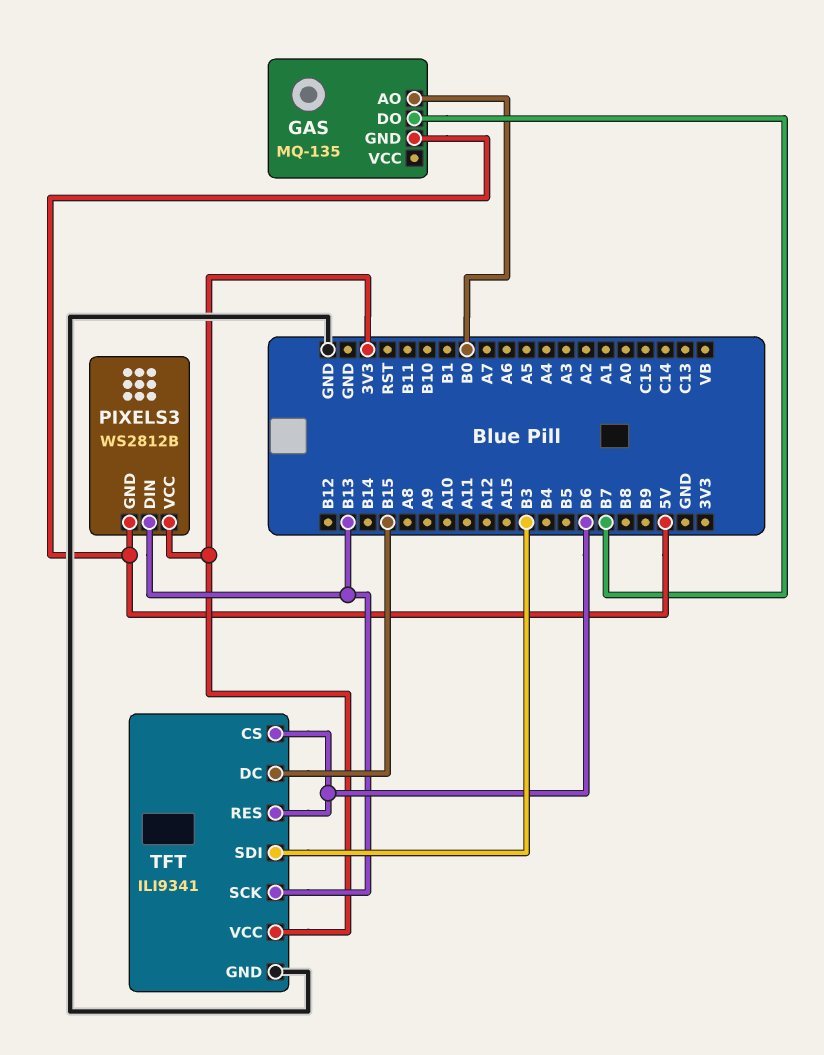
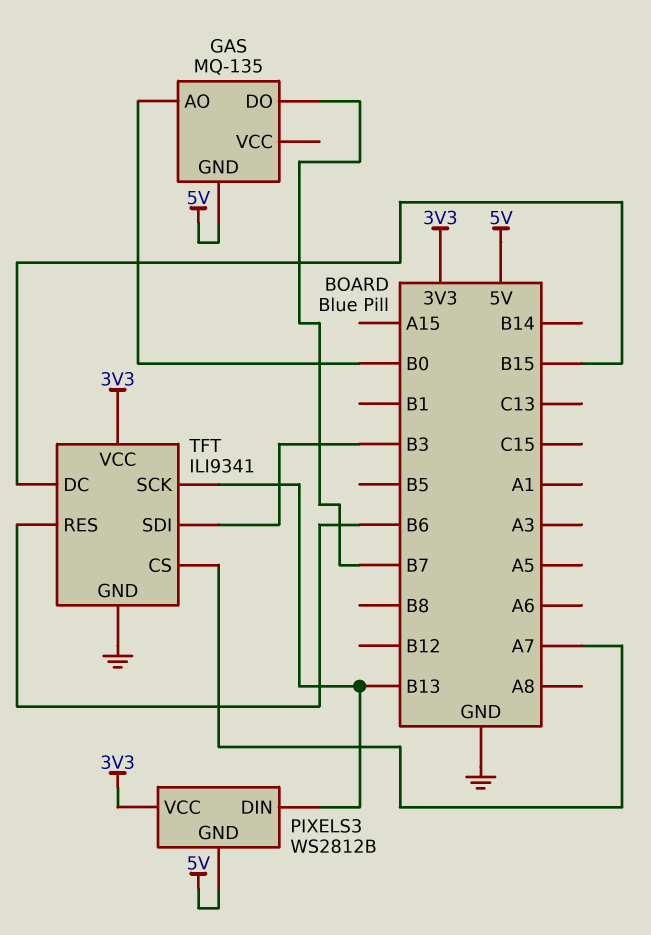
TFT pin CS: B6 -> A7

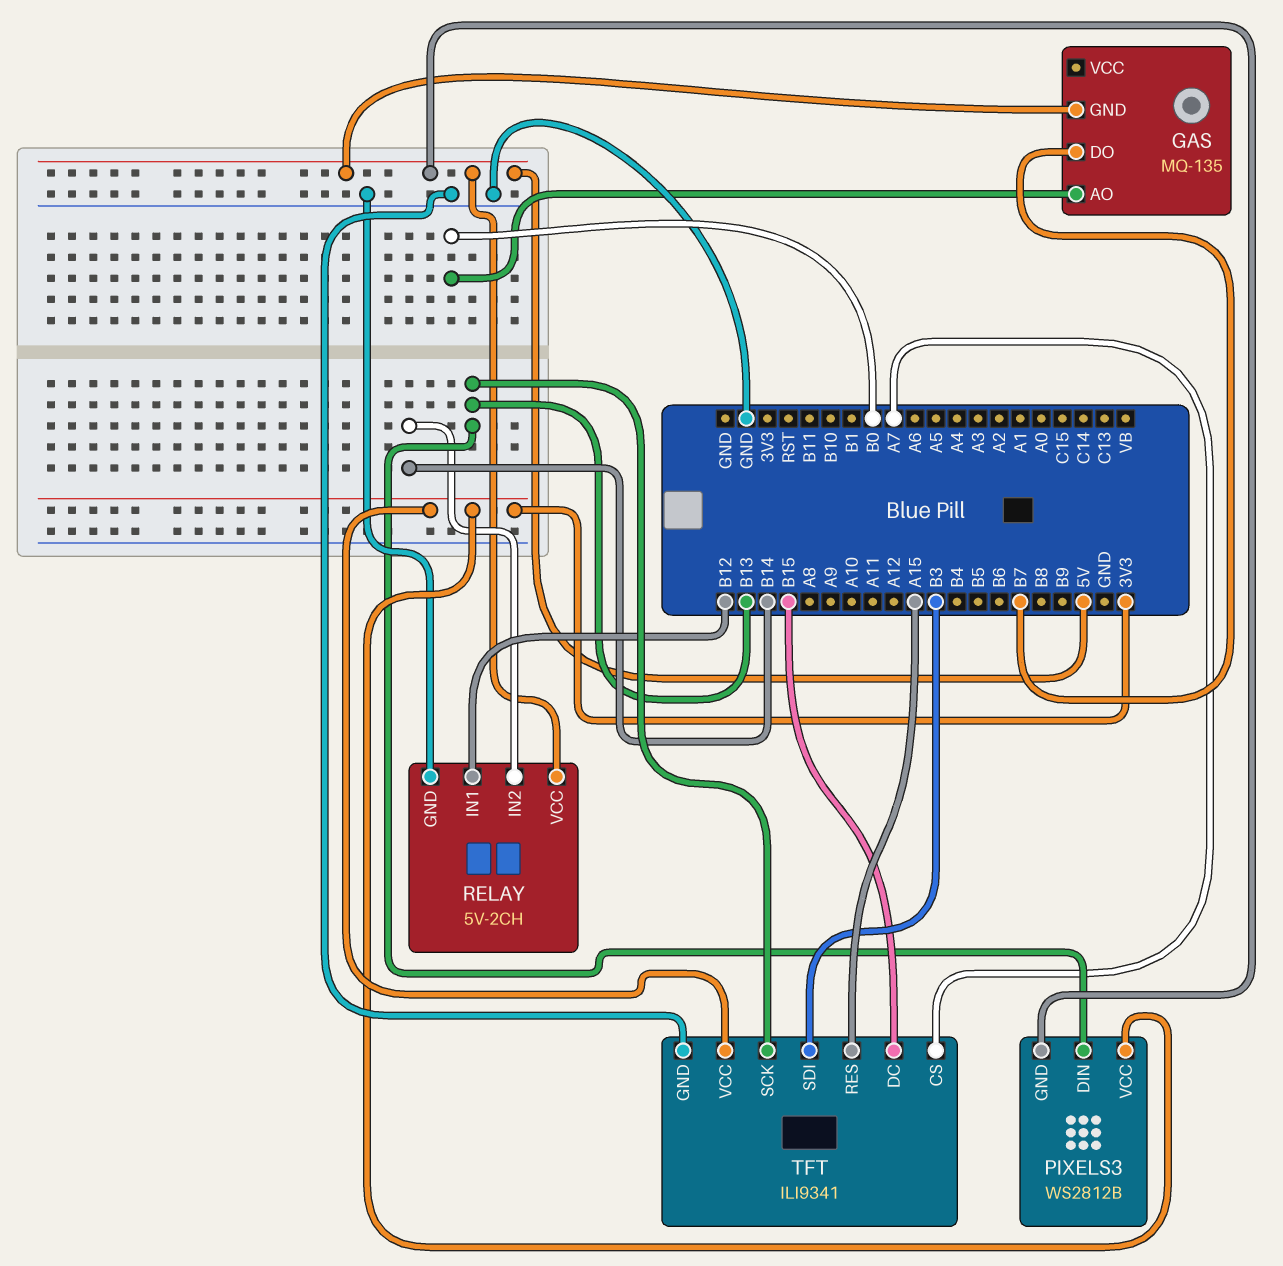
RELAY: none -> 5V-2CH
RELAY pin GND: none -> GND
RELAY pin IN1: none -> B12
RELAY pin IN2: none -> B14
RELAY pin VCC: none -> 5V
TFT pin RES: B6 -> A15

